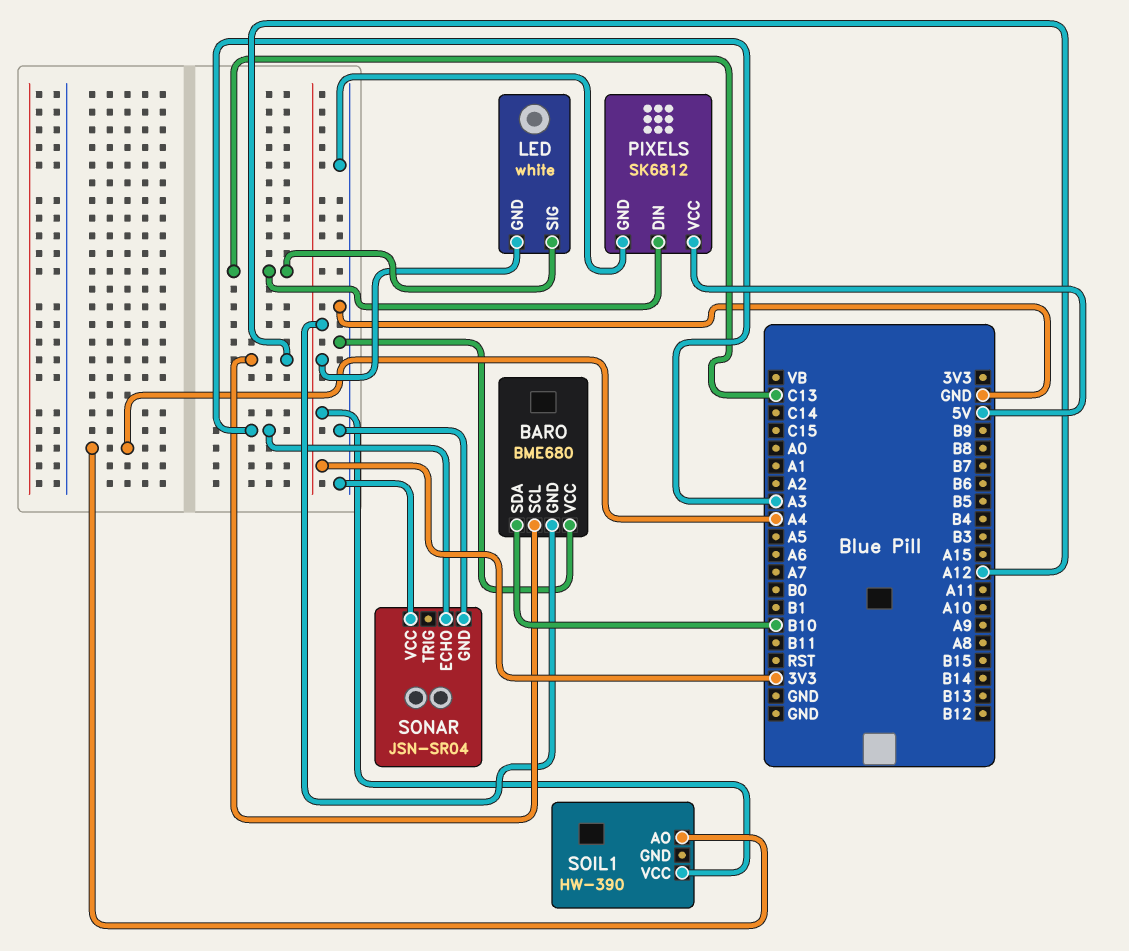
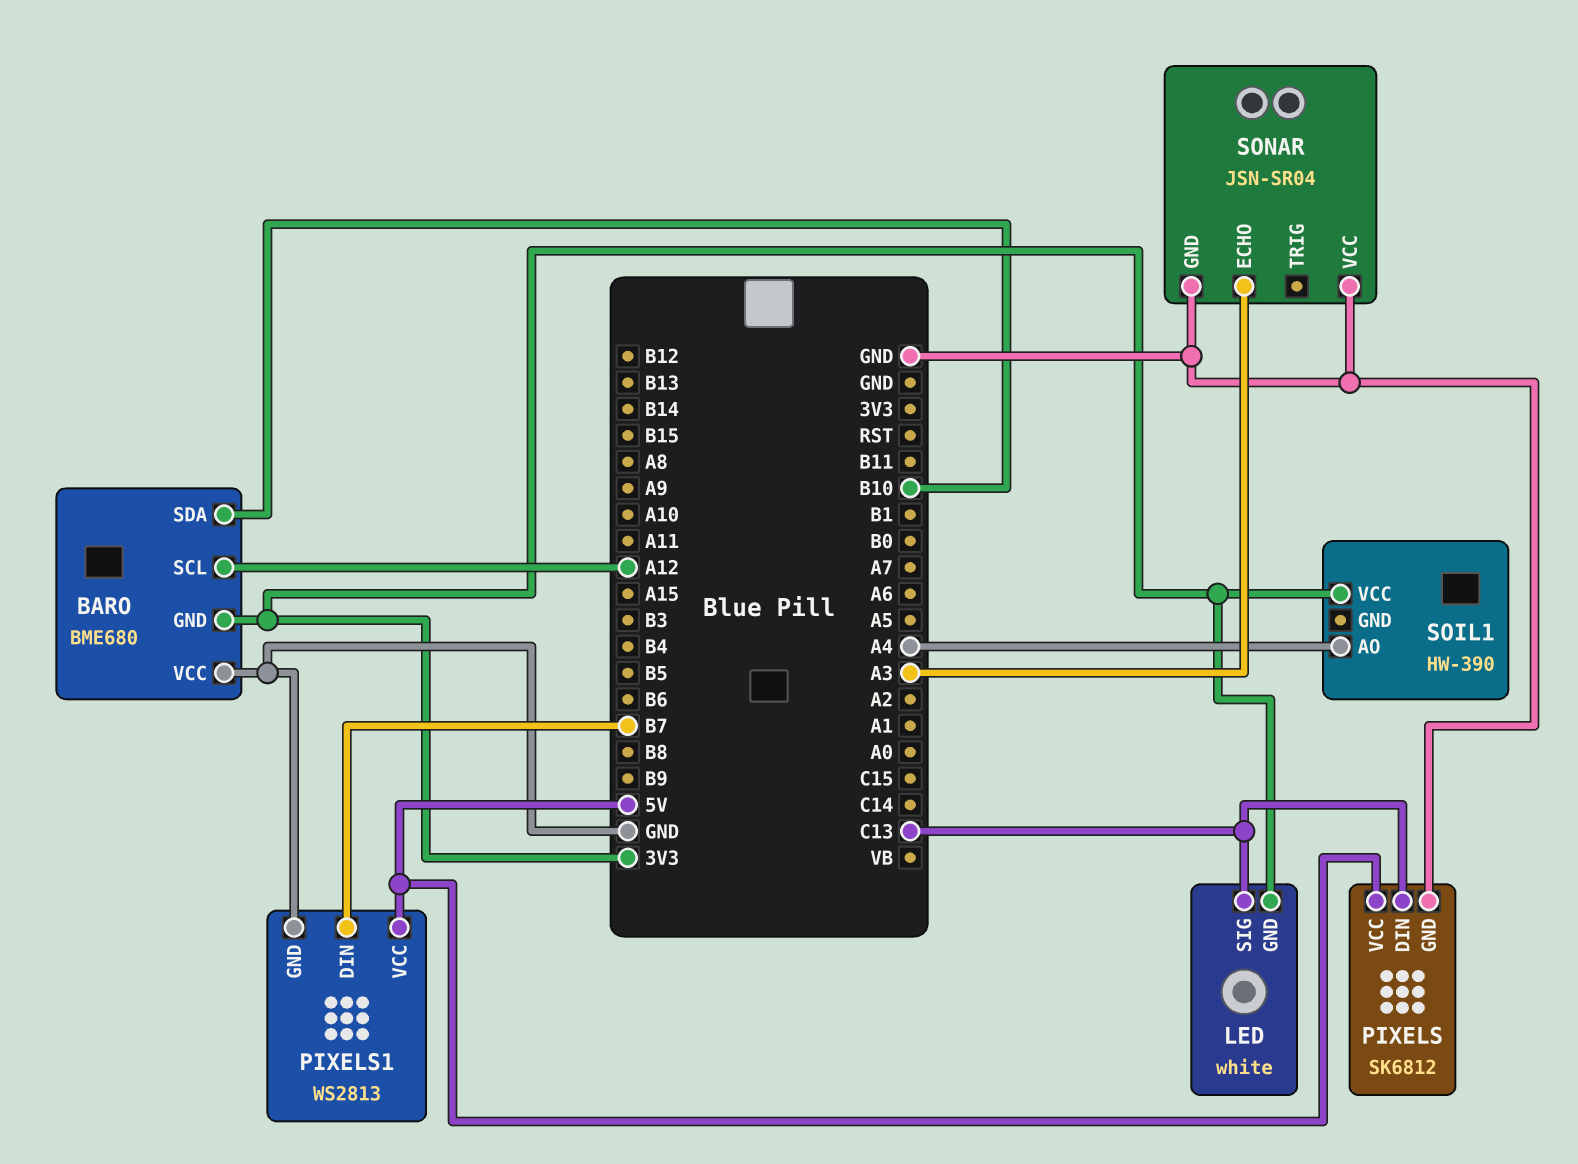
PIXELS1: none -> WS2813
PIXELS1 pin DIN: none -> B7
PIXELS1 pin GND: none -> GND
PIXELS1 pin VCC: none -> 5V

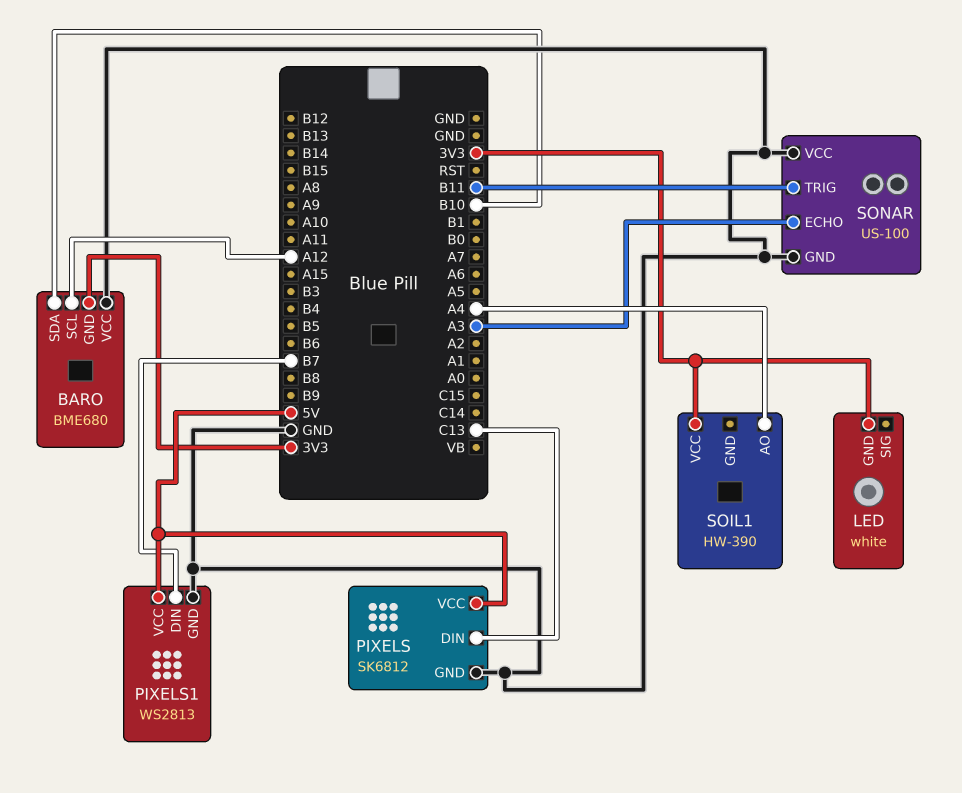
LED pin SIG: C13 -> none
SONAR: JSN-SR04 -> US-100
SONAR pin TRIG: none -> B11

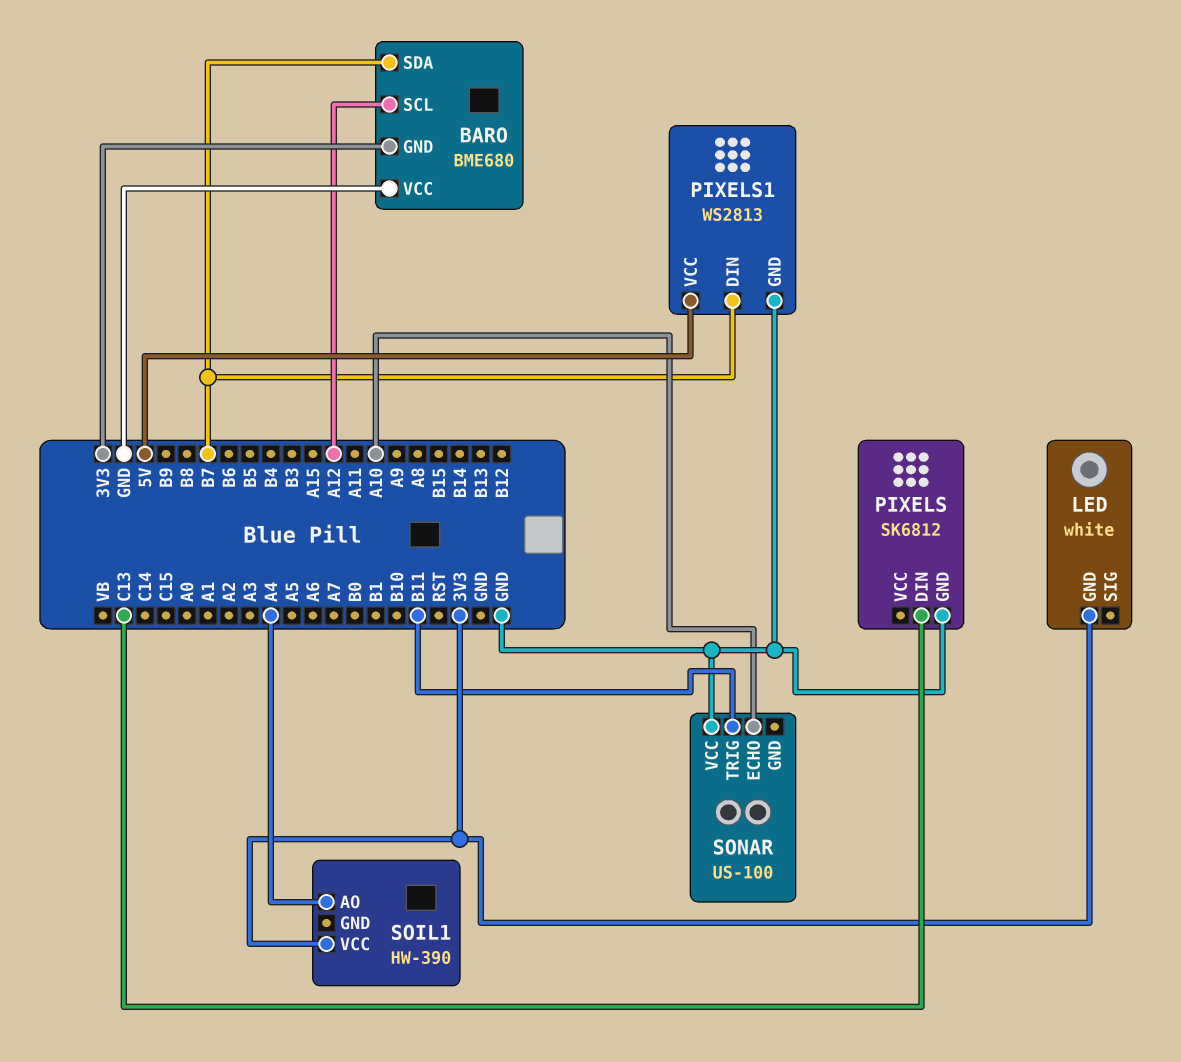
BARO pin SDA: B10 -> B7
PIXELS pin VCC: 5V -> none
SONAR pin ECHO: A3 -> A10
SONAR pin GND: GND -> none

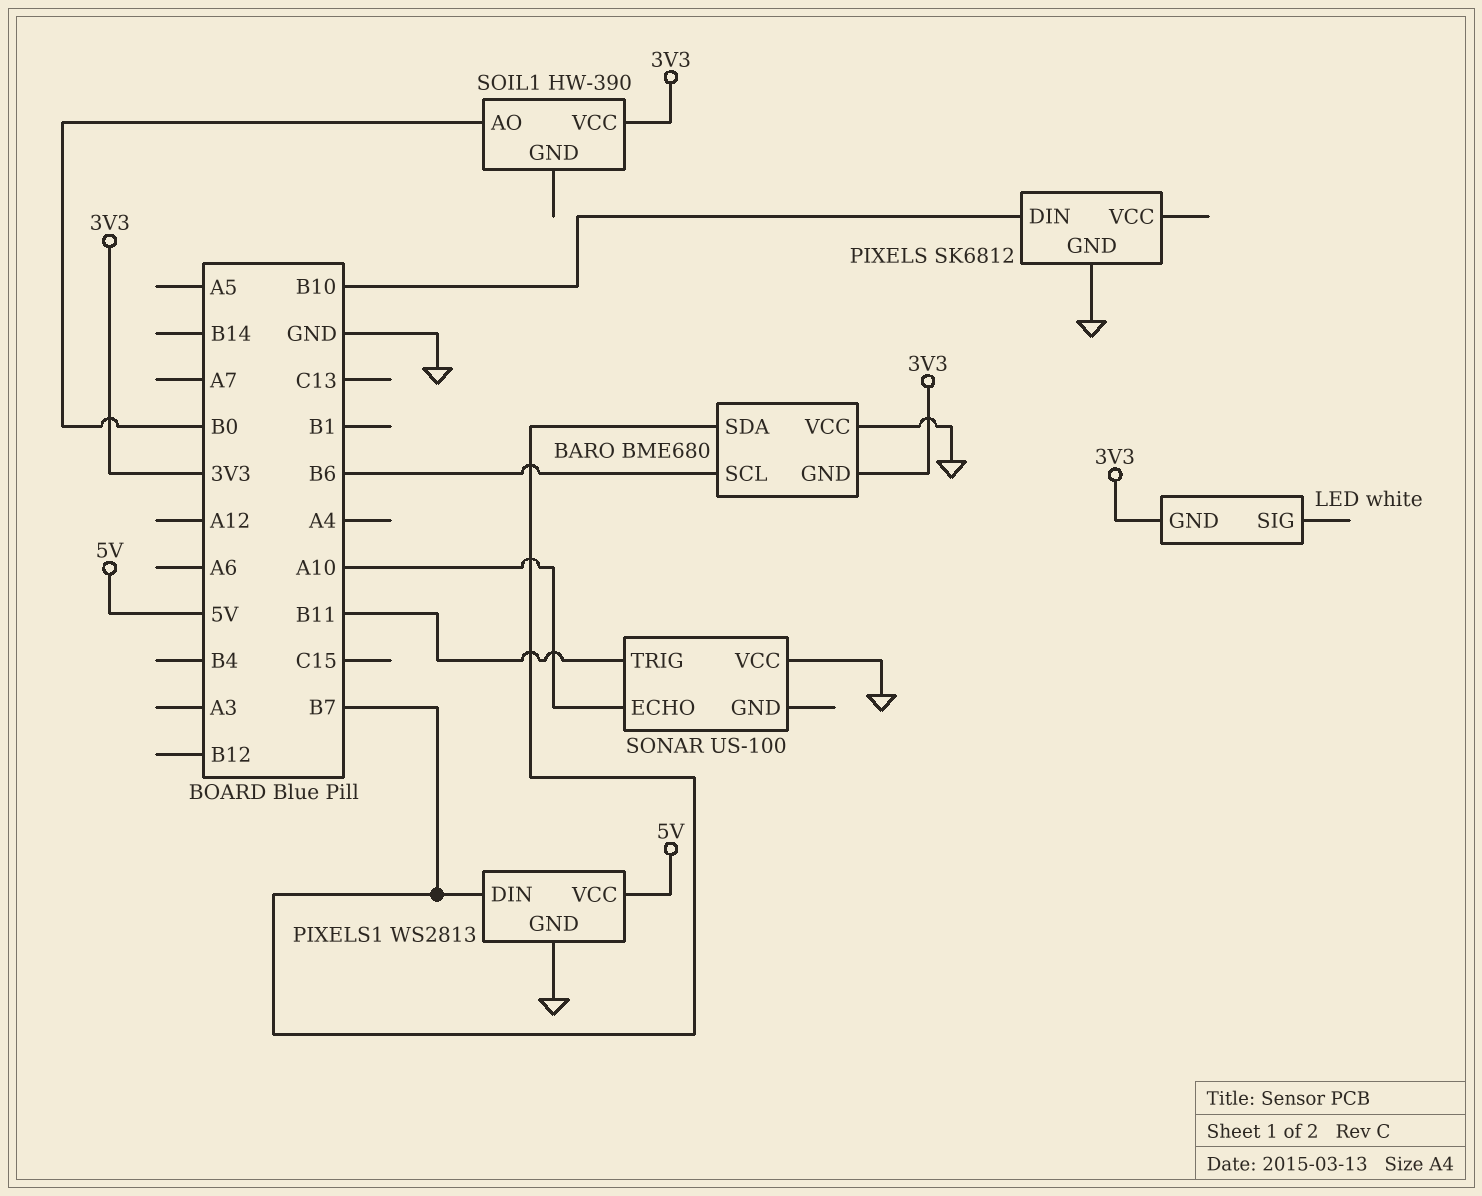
BARO pin SCL: A12 -> B6
PIXELS pin DIN: C13 -> B10
SOIL1 pin AO: A4 -> B0

